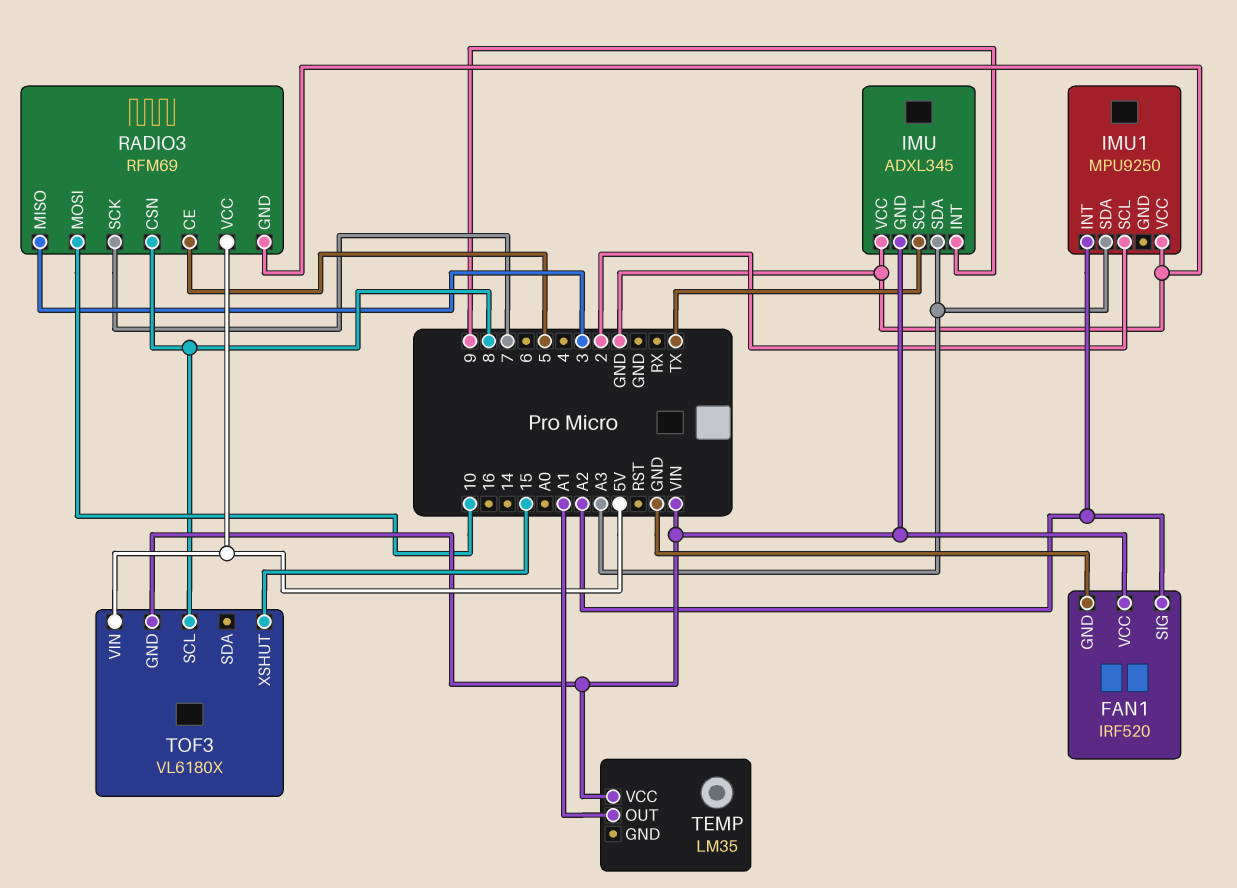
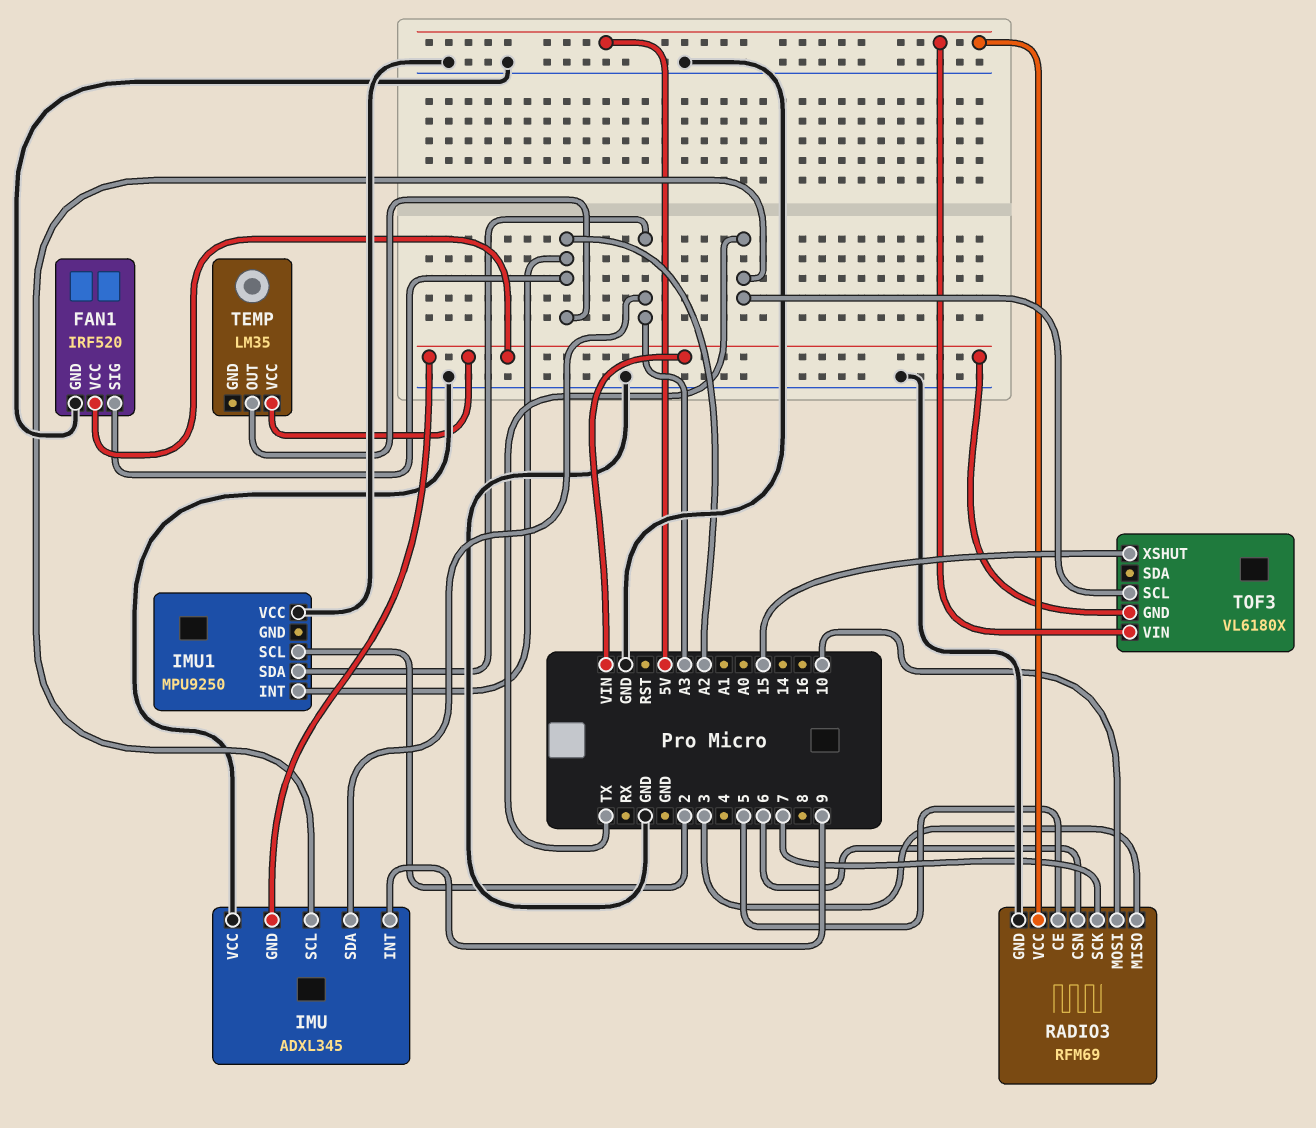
RADIO3 pin CSN: 8 -> 6
TEMP pin OUT: A1 -> A2
TOF3 pin SCL: 8 -> TX

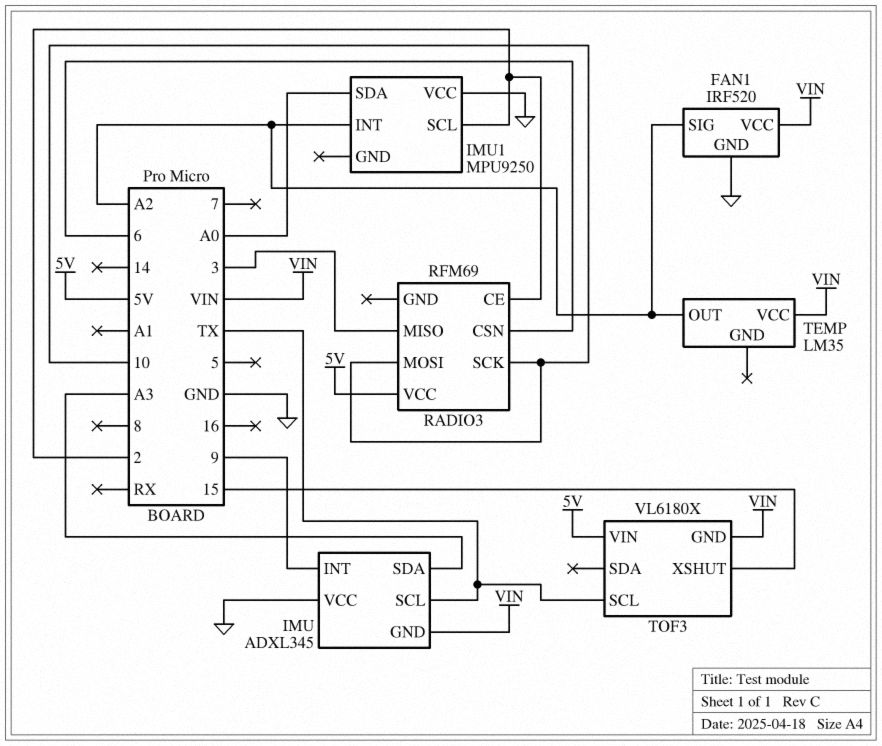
IMU1 pin SDA: A3 -> A0
RADIO3 pin CE: 5 -> 2
RADIO3 pin GND: GND -> none
RADIO3 pin SCK: 7 -> 10

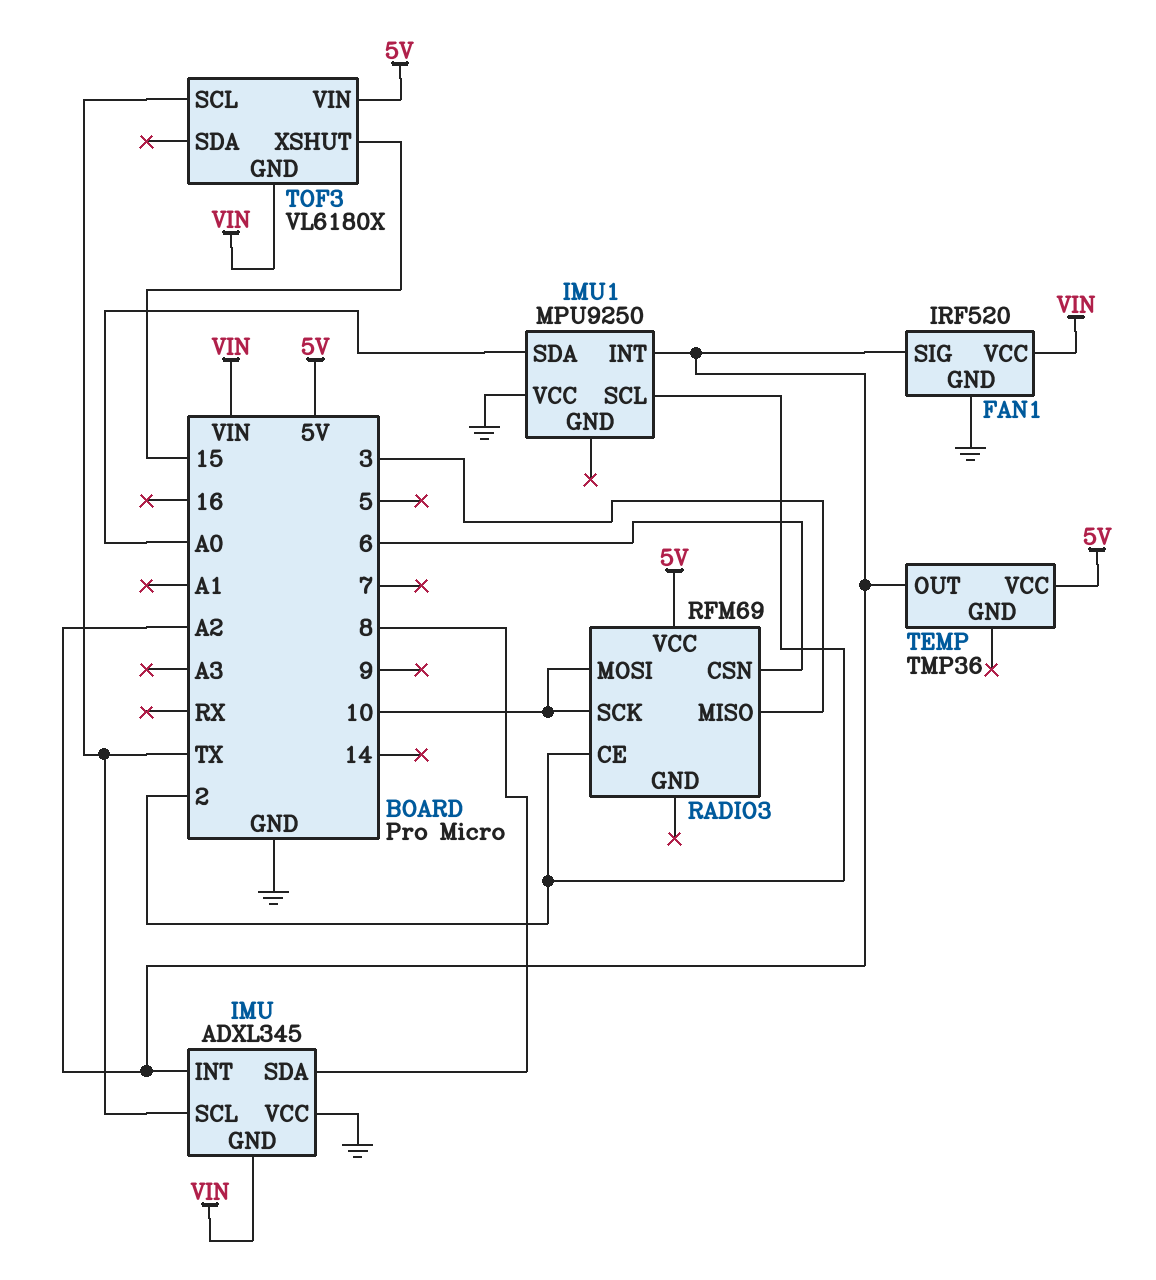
IMU pin INT: 9 -> A2
IMU pin SDA: A3 -> 8
TEMP: LM35 -> TMP36
TEMP pin VCC: VIN -> 5V

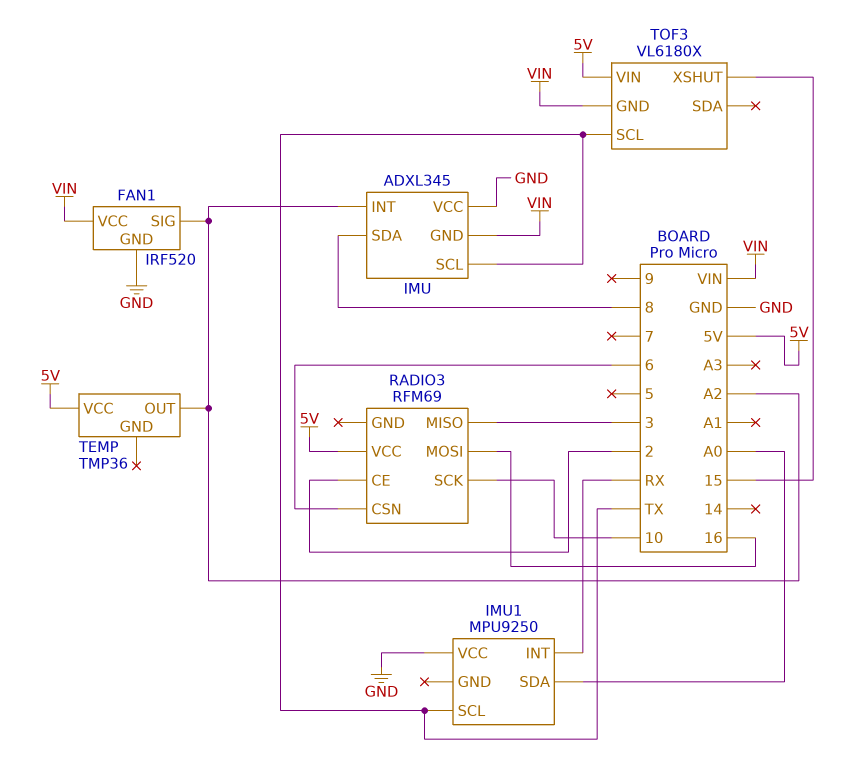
IMU1 pin INT: A2 -> RX
IMU1 pin SCL: 2 -> TX
RADIO3 pin MOSI: 10 -> 16

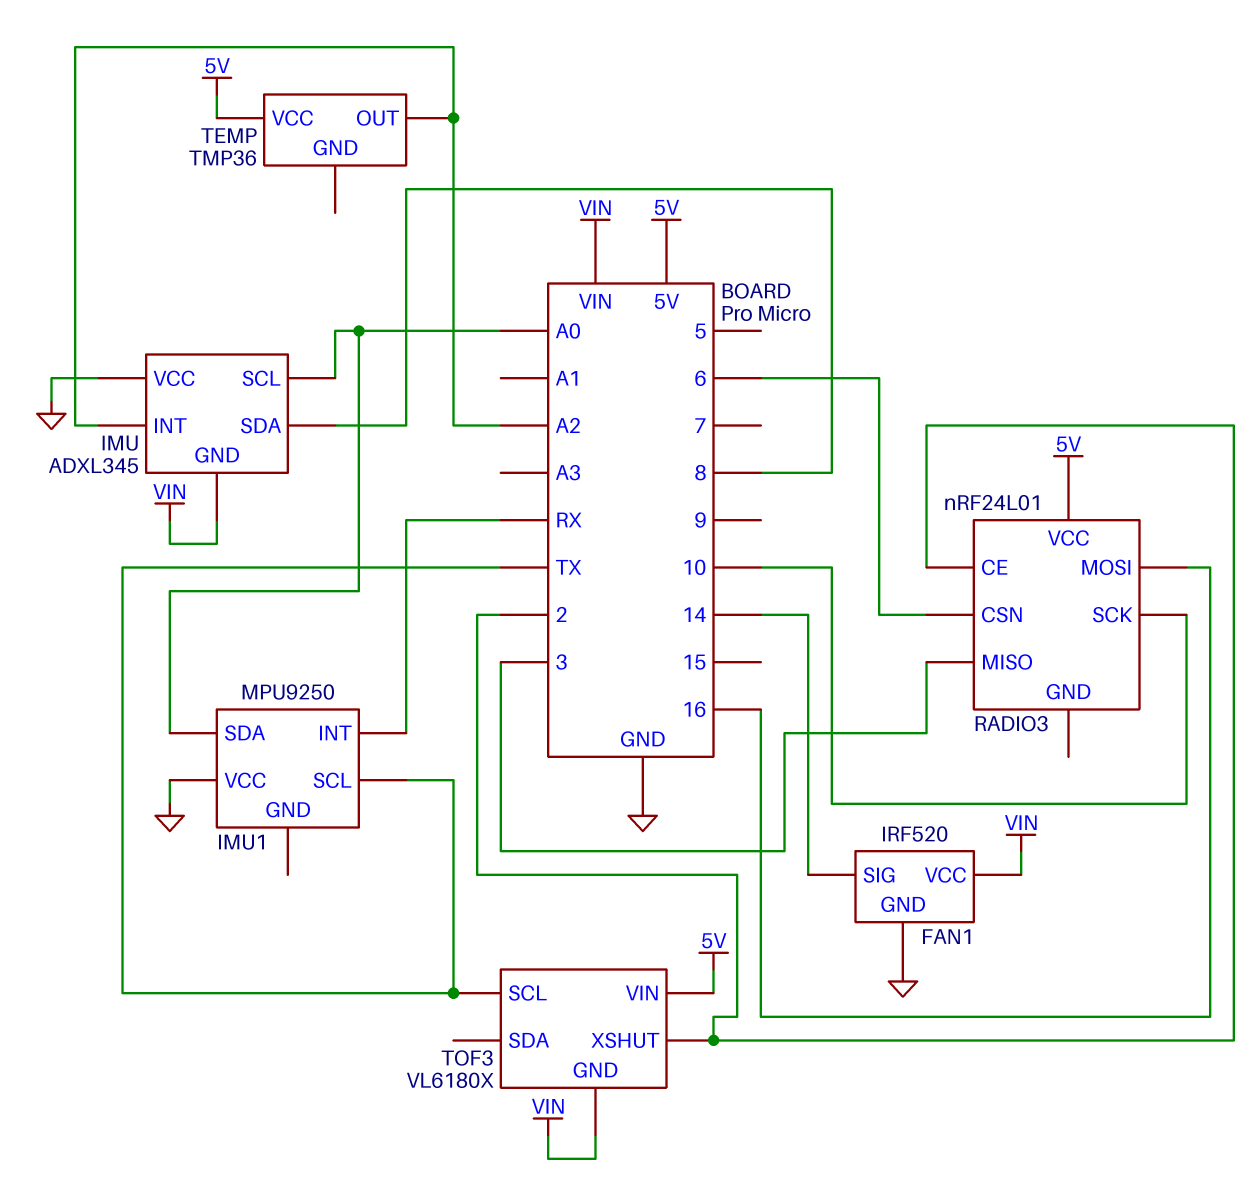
FAN1 pin SIG: A2 -> 14
IMU pin SCL: TX -> A0
RADIO3: RFM69 -> nRF24L01
TOF3 pin XSHUT: 15 -> 2

